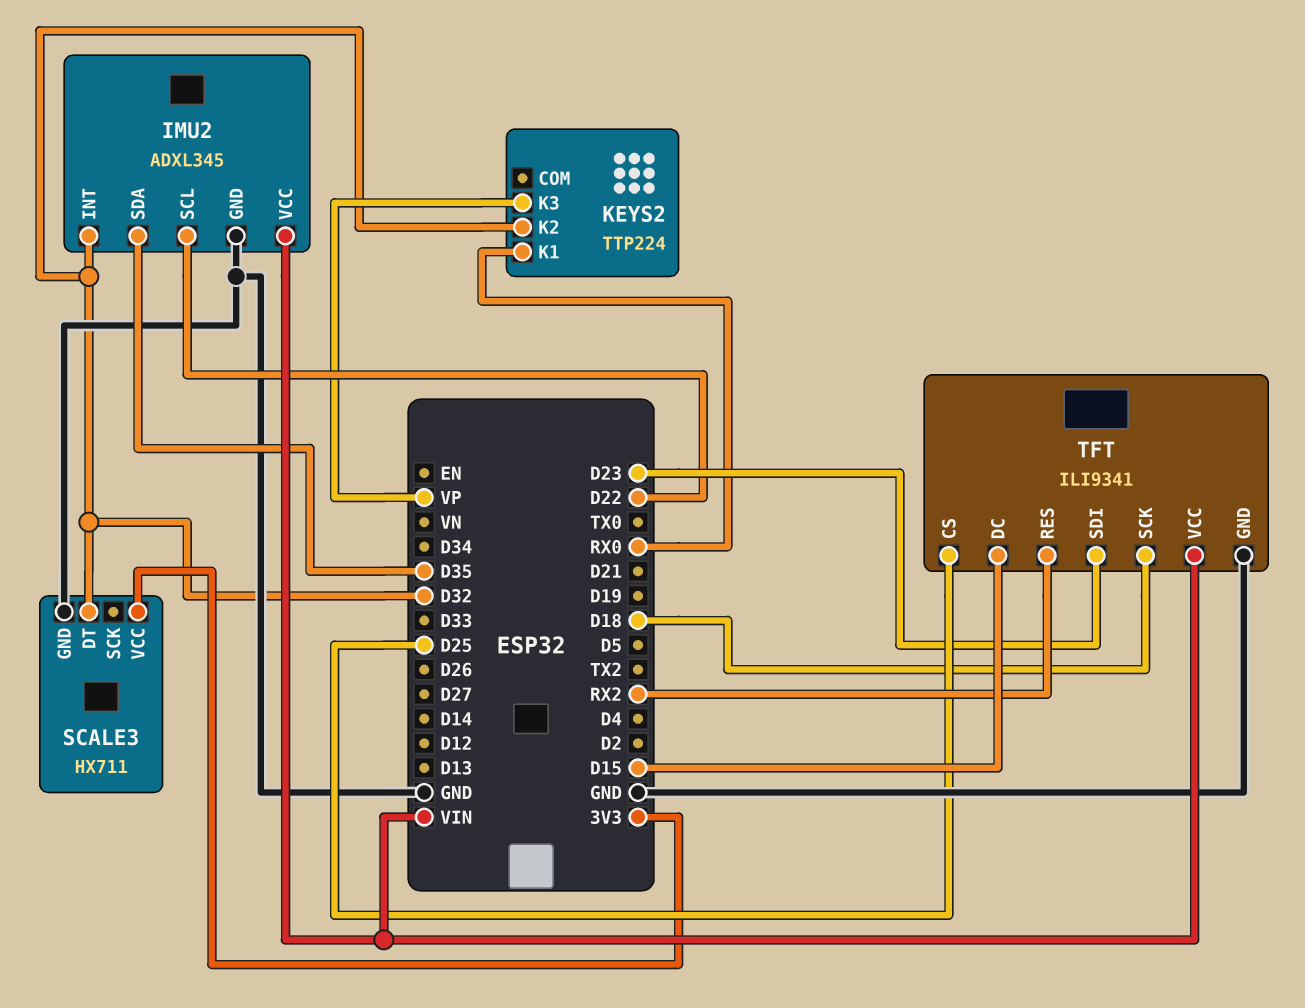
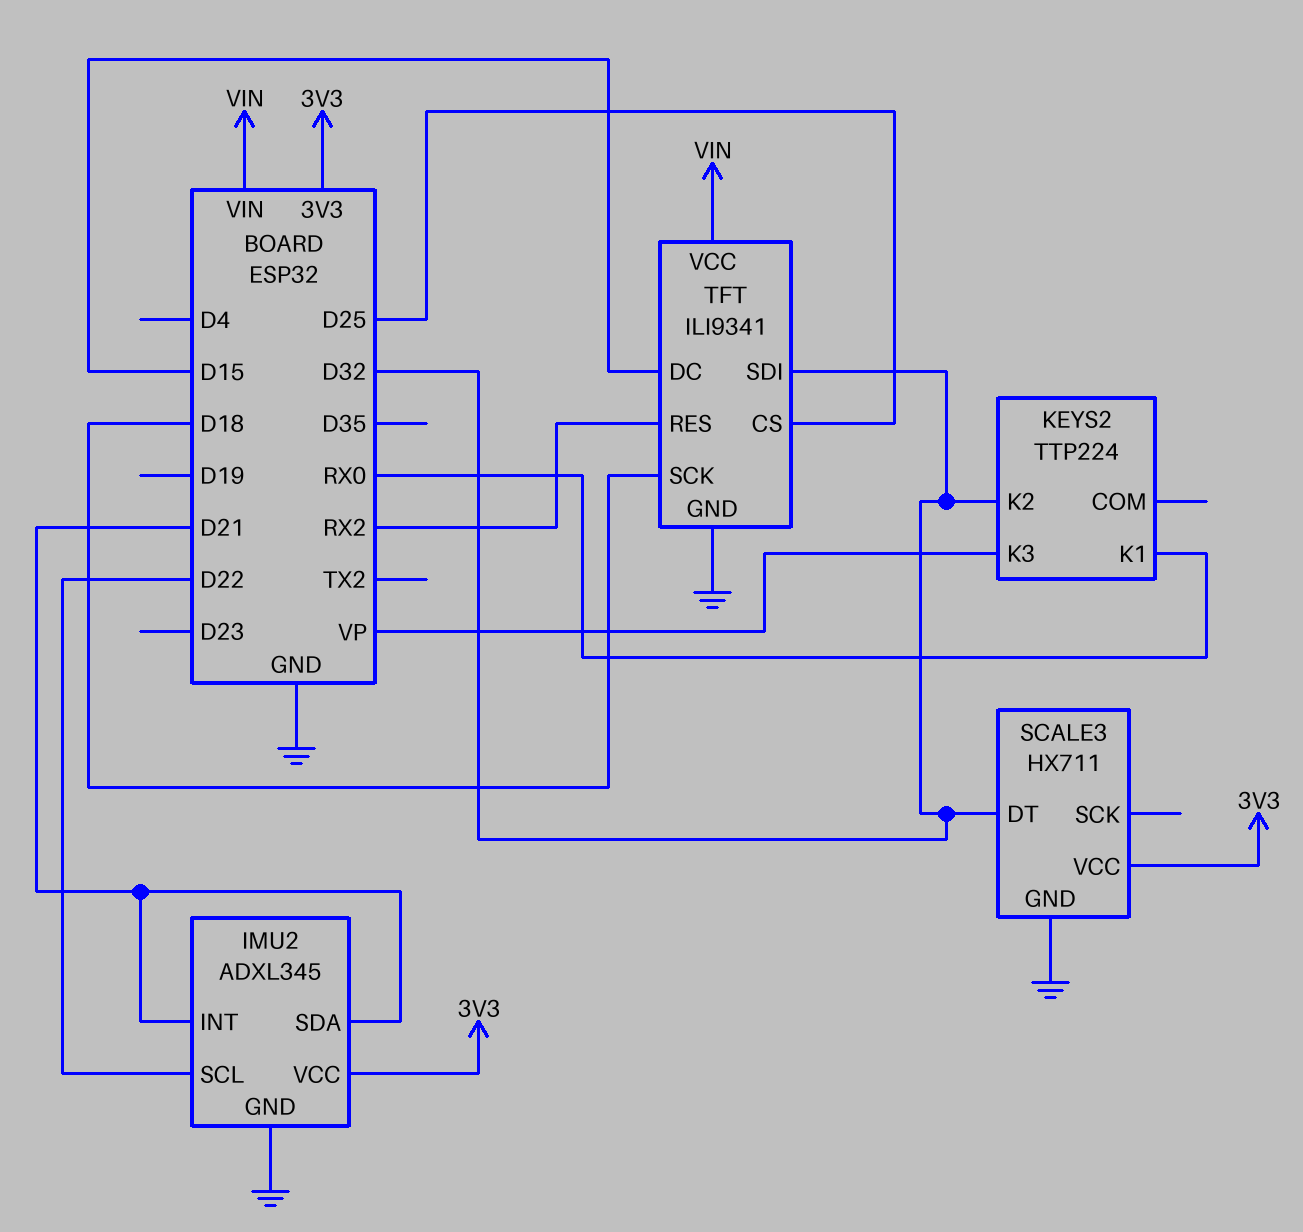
IMU2 pin INT: D32 -> D21
IMU2 pin SDA: D35 -> D21
IMU2 pin VCC: VIN -> 3V3
TFT pin SDI: D23 -> D32

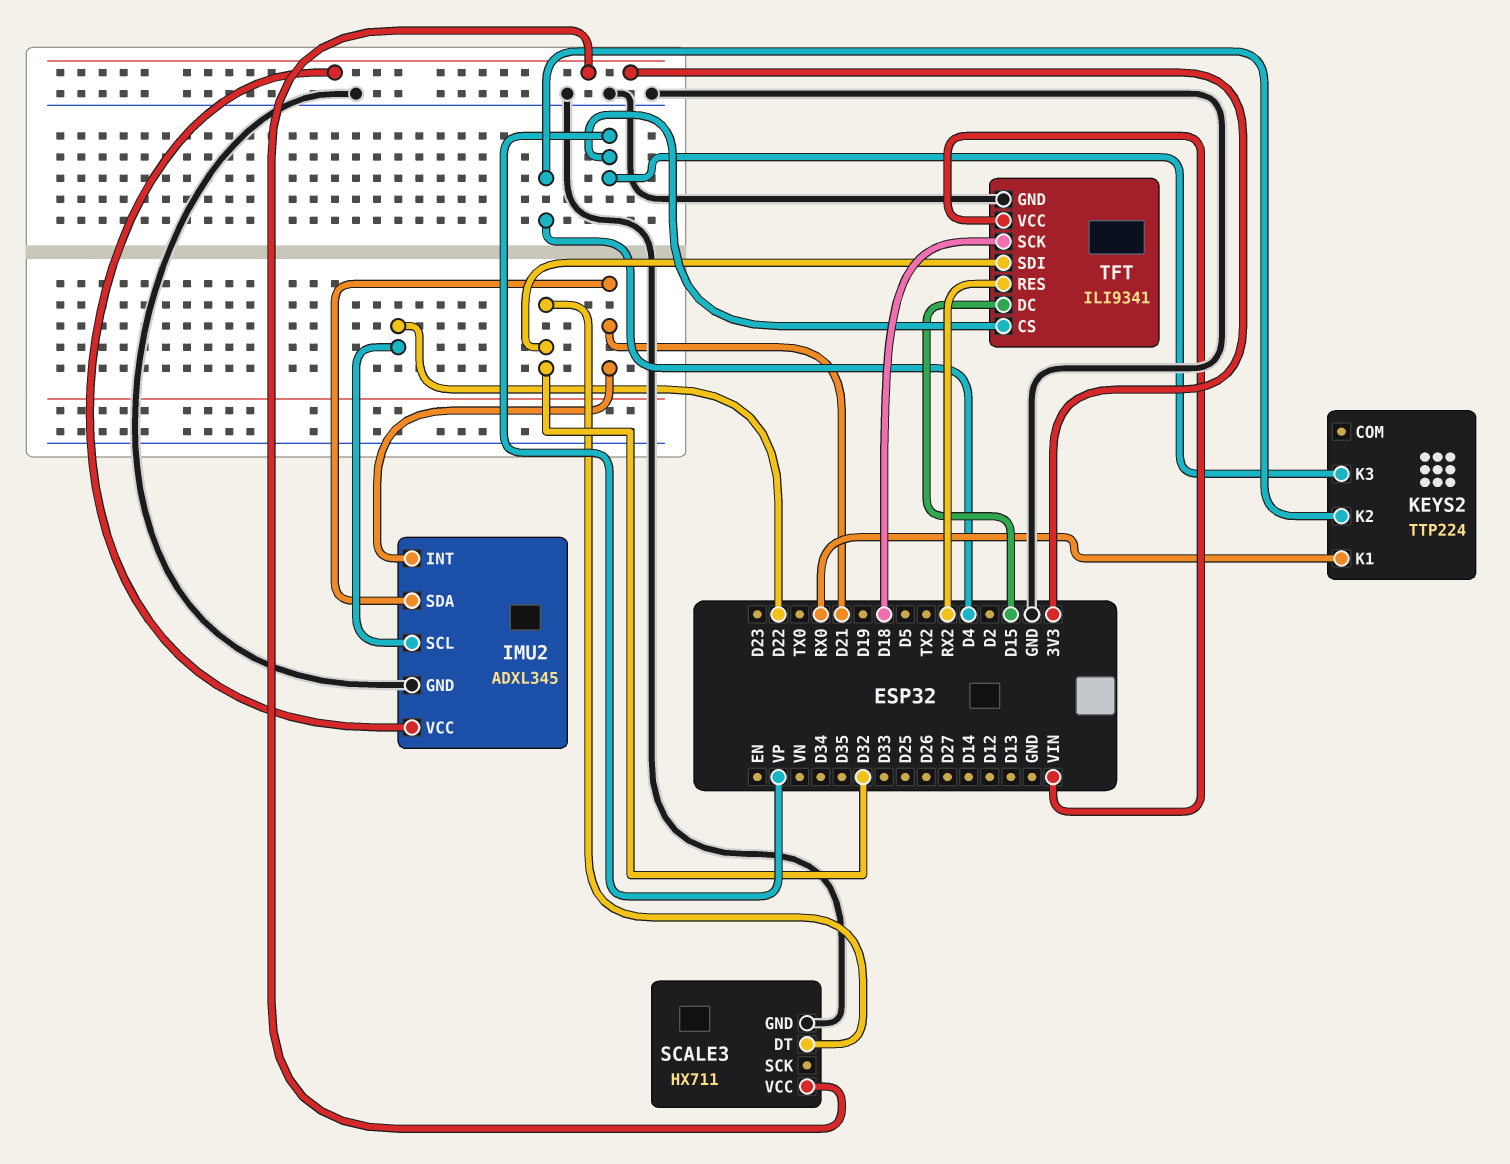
KEYS2 pin K2: D32 -> D4
TFT pin CS: D25 -> VP

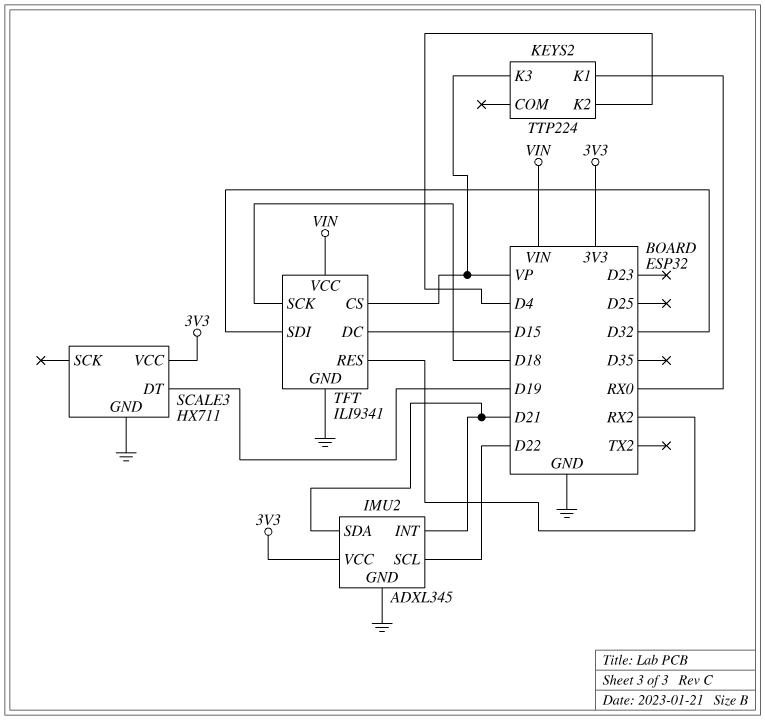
SCALE3 pin DT: D32 -> D19

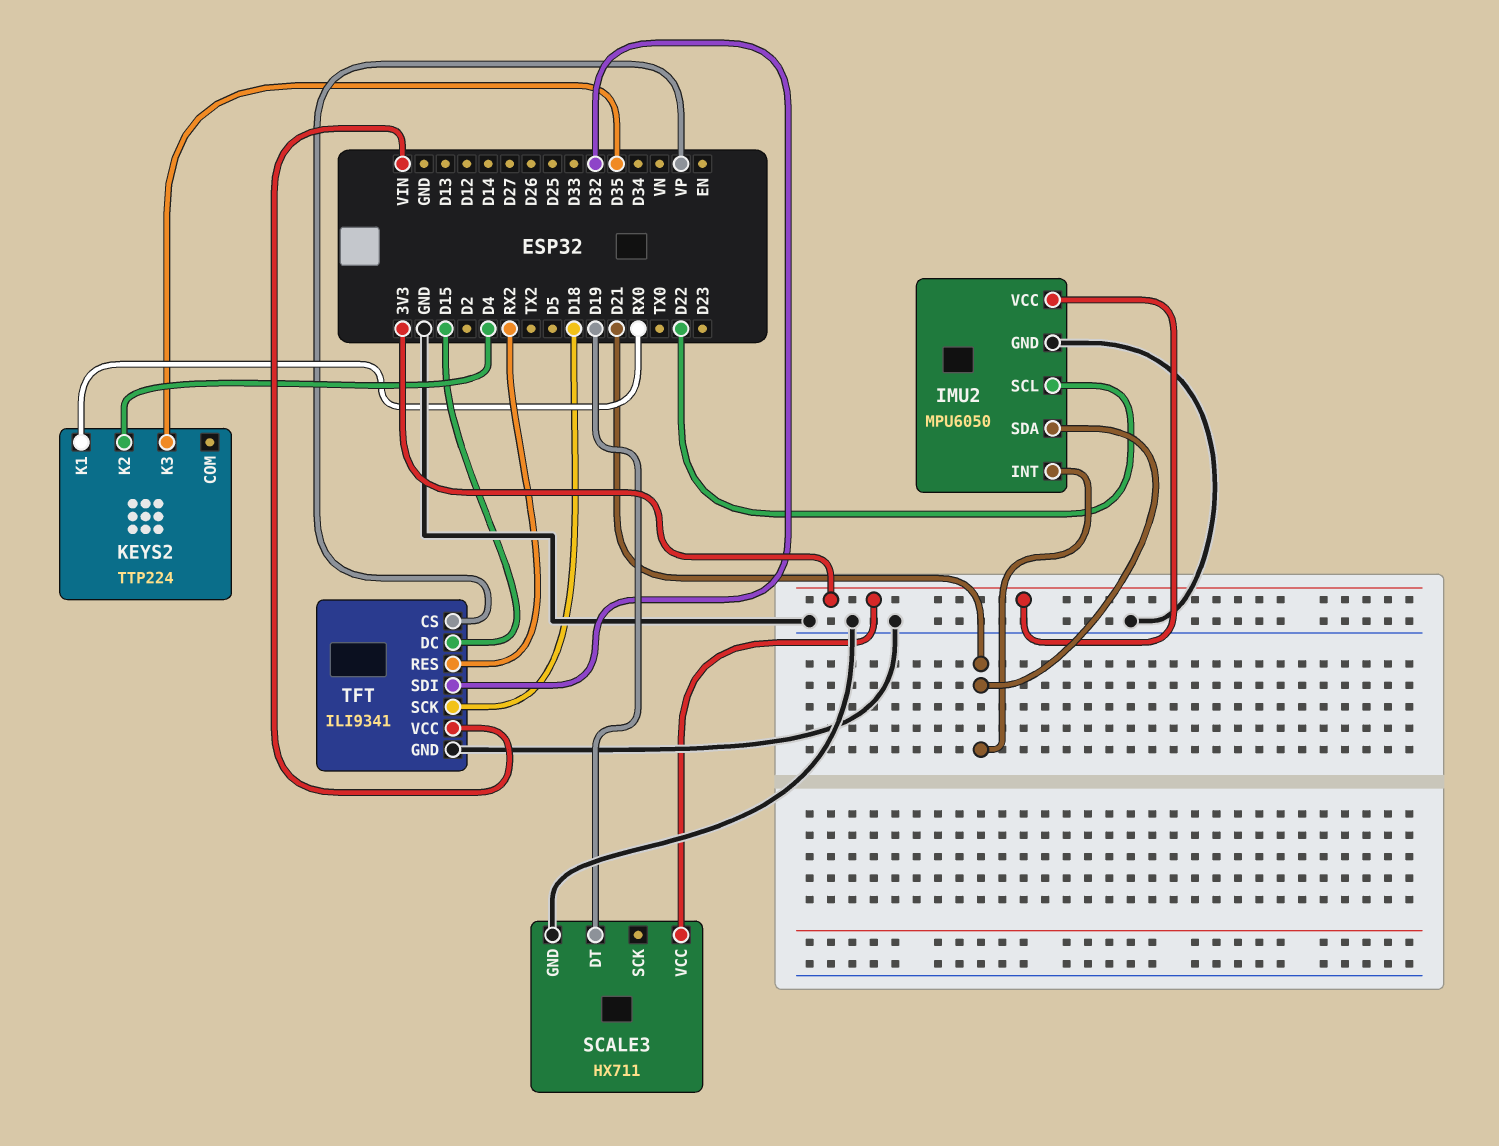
IMU2: ADXL345 -> MPU6050
KEYS2 pin K3: VP -> D35

